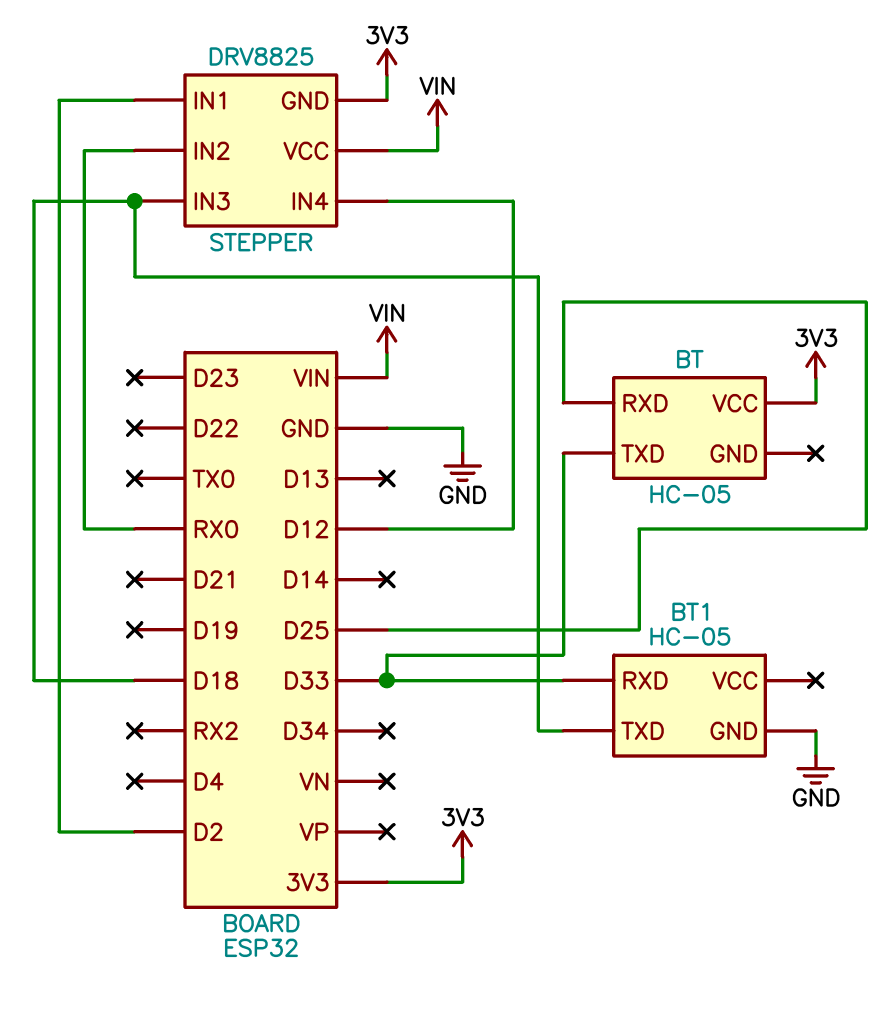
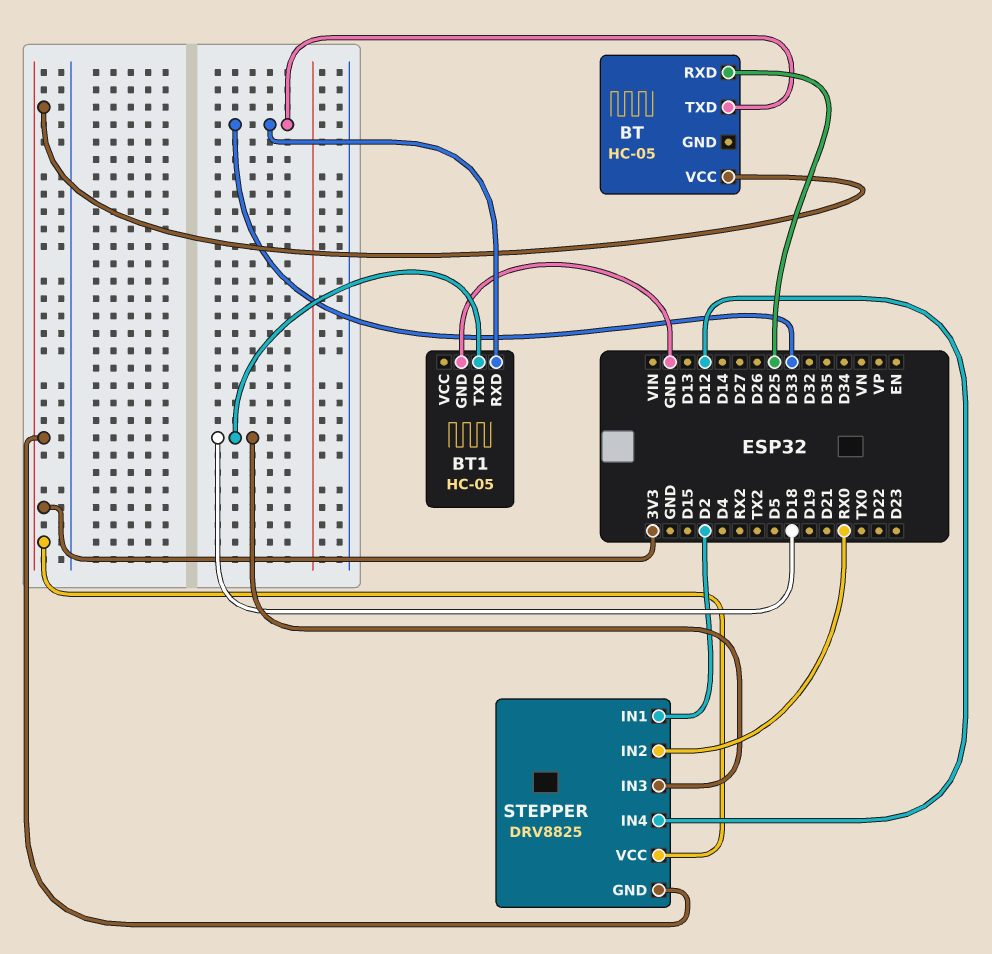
STEPPER pin VCC: VIN -> 3V3

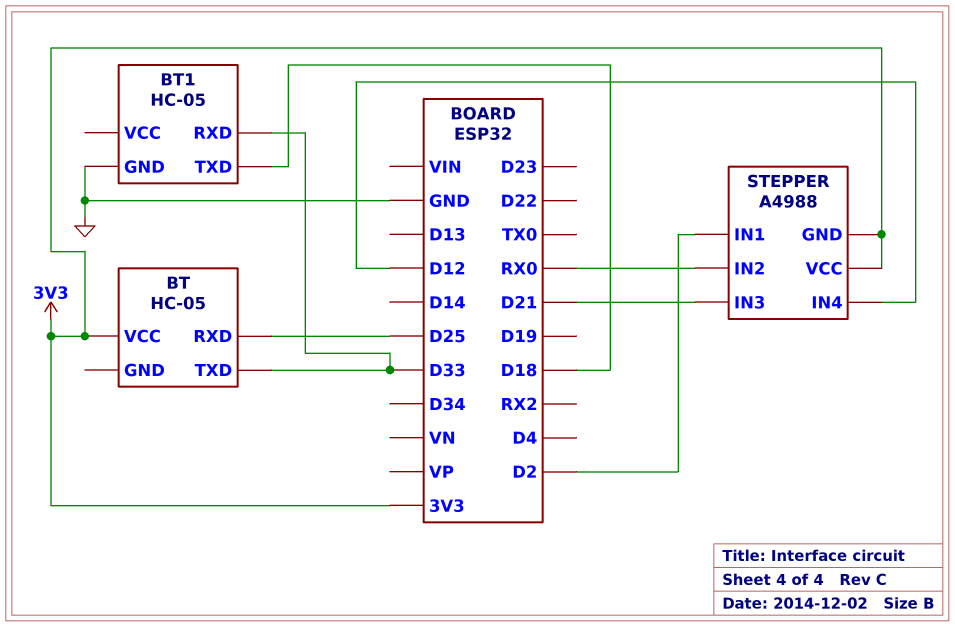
STEPPER: DRV8825 -> A4988
STEPPER pin IN3: D18 -> D21

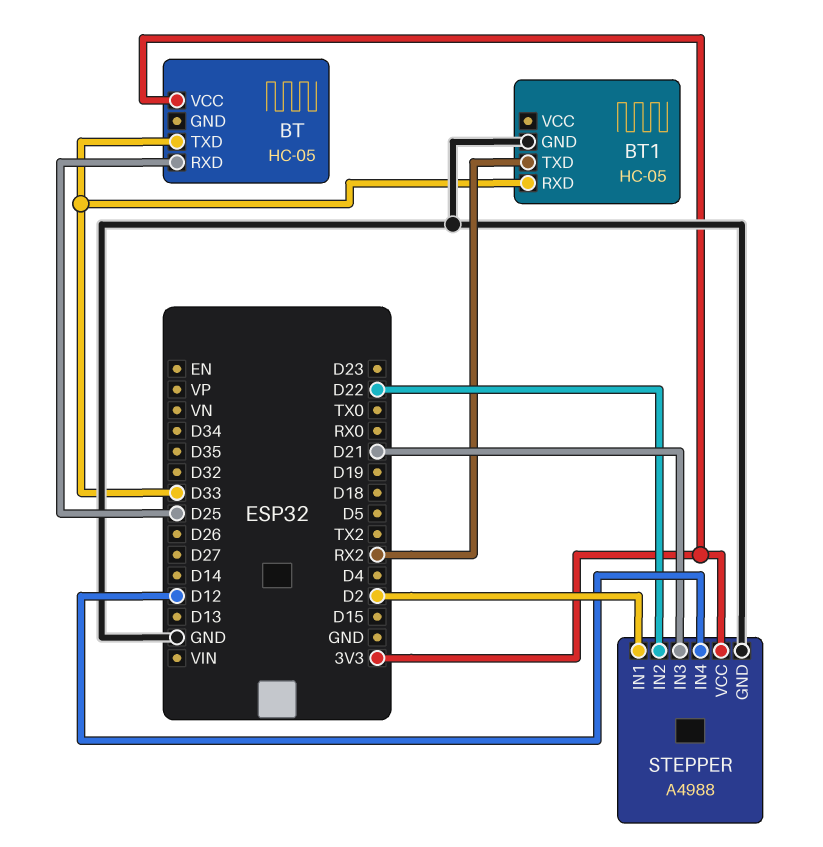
BT1 pin TXD: D18 -> RX2
STEPPER pin GND: 3V3 -> GND
STEPPER pin IN2: RX0 -> D22

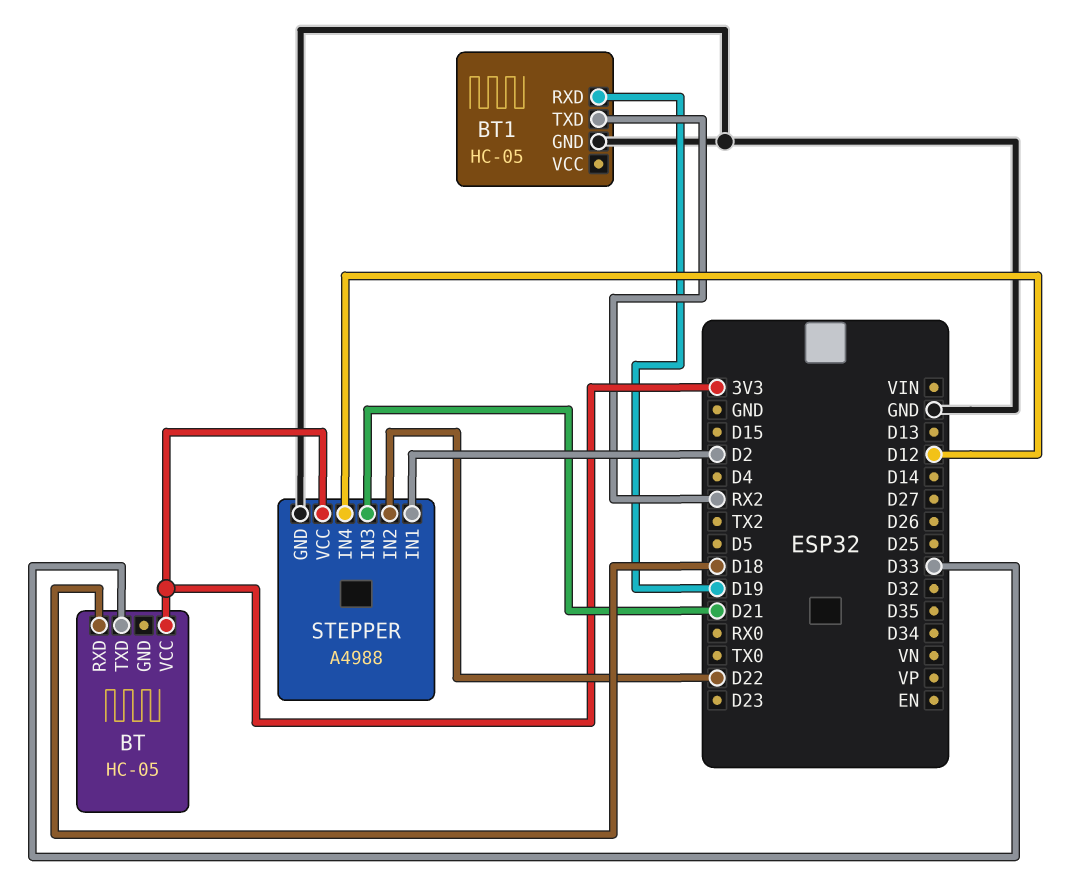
BT pin RXD: D25 -> D18
BT1 pin RXD: D33 -> D19

